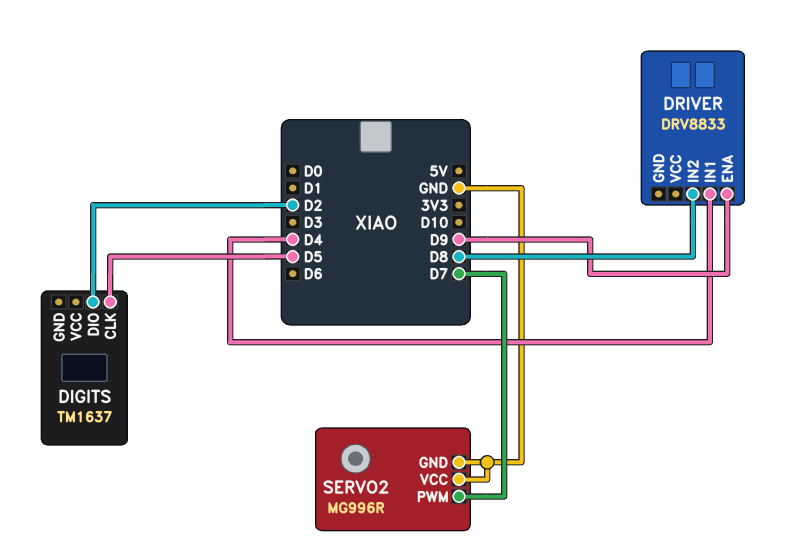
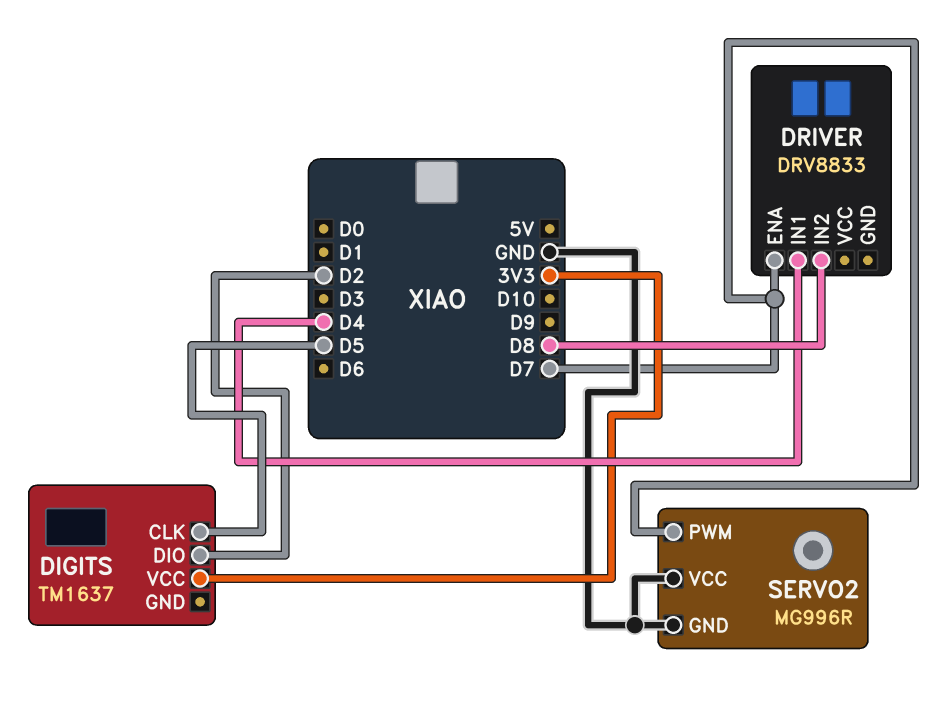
DIGITS pin VCC: none -> 3V3
DRIVER pin ENA: D9 -> D7

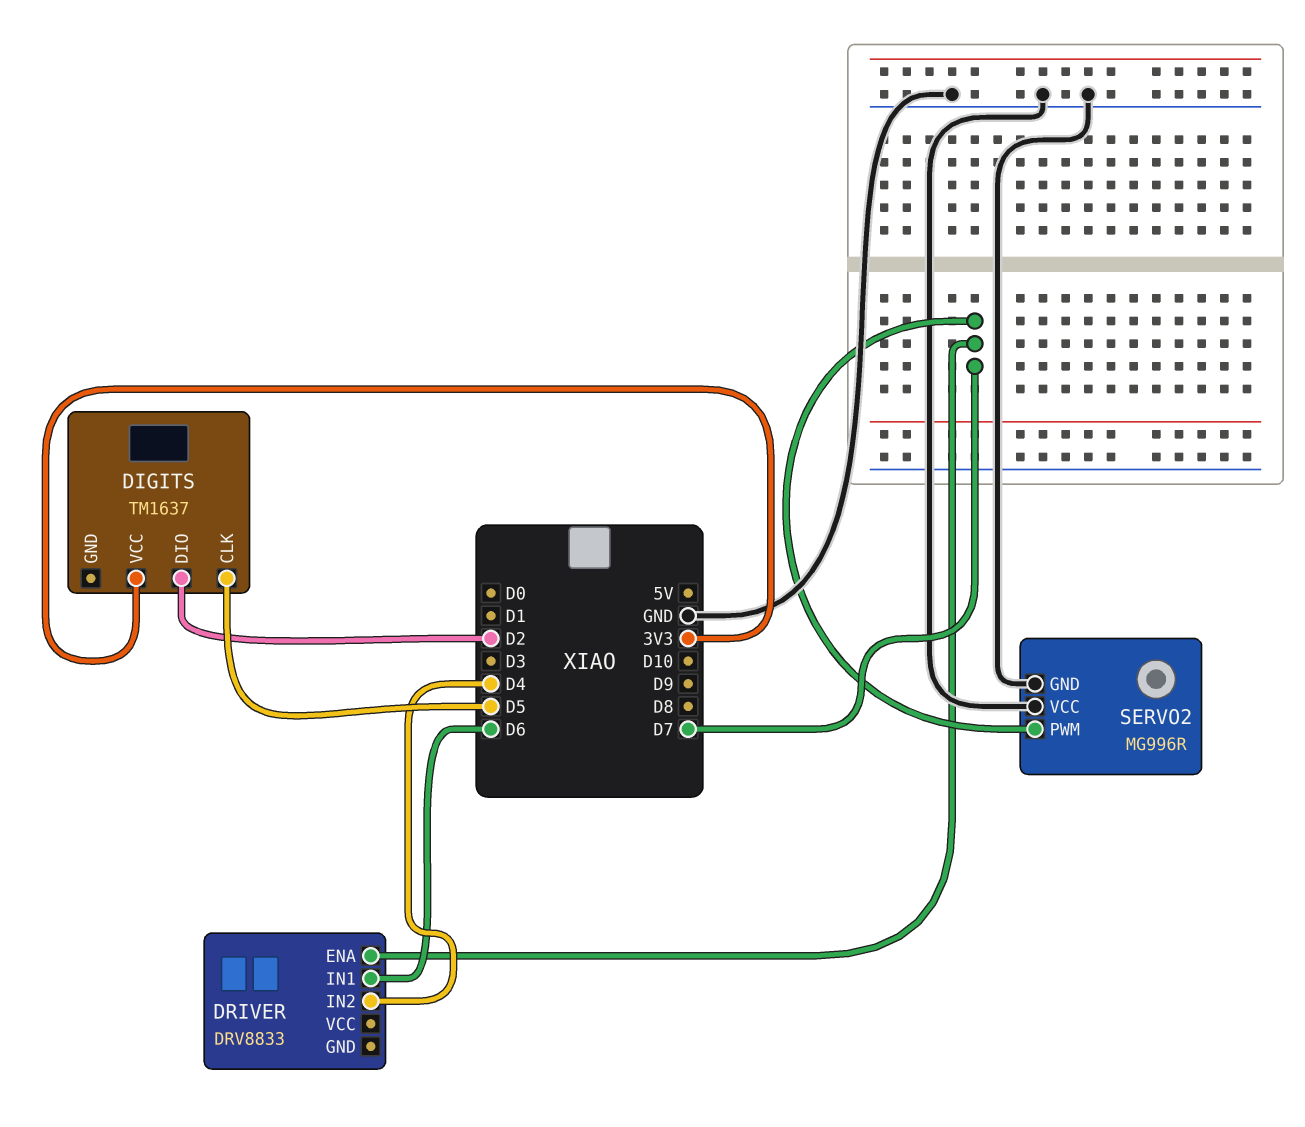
DRIVER pin IN1: D4 -> D6
DRIVER pin IN2: D8 -> D4

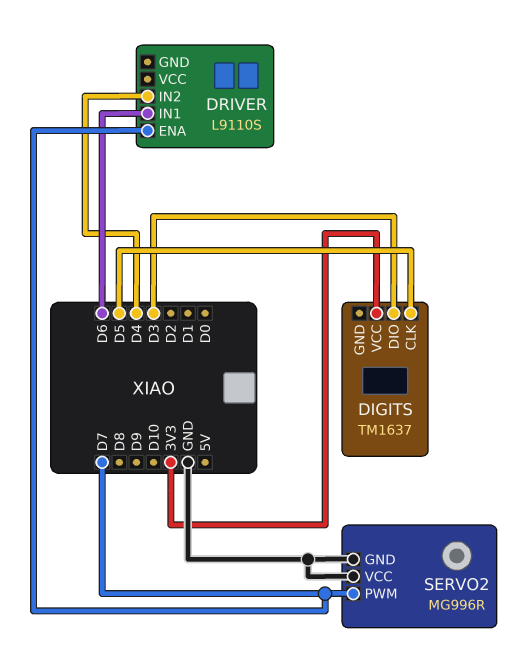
DIGITS pin DIO: D2 -> D3
DRIVER: DRV8833 -> L9110S

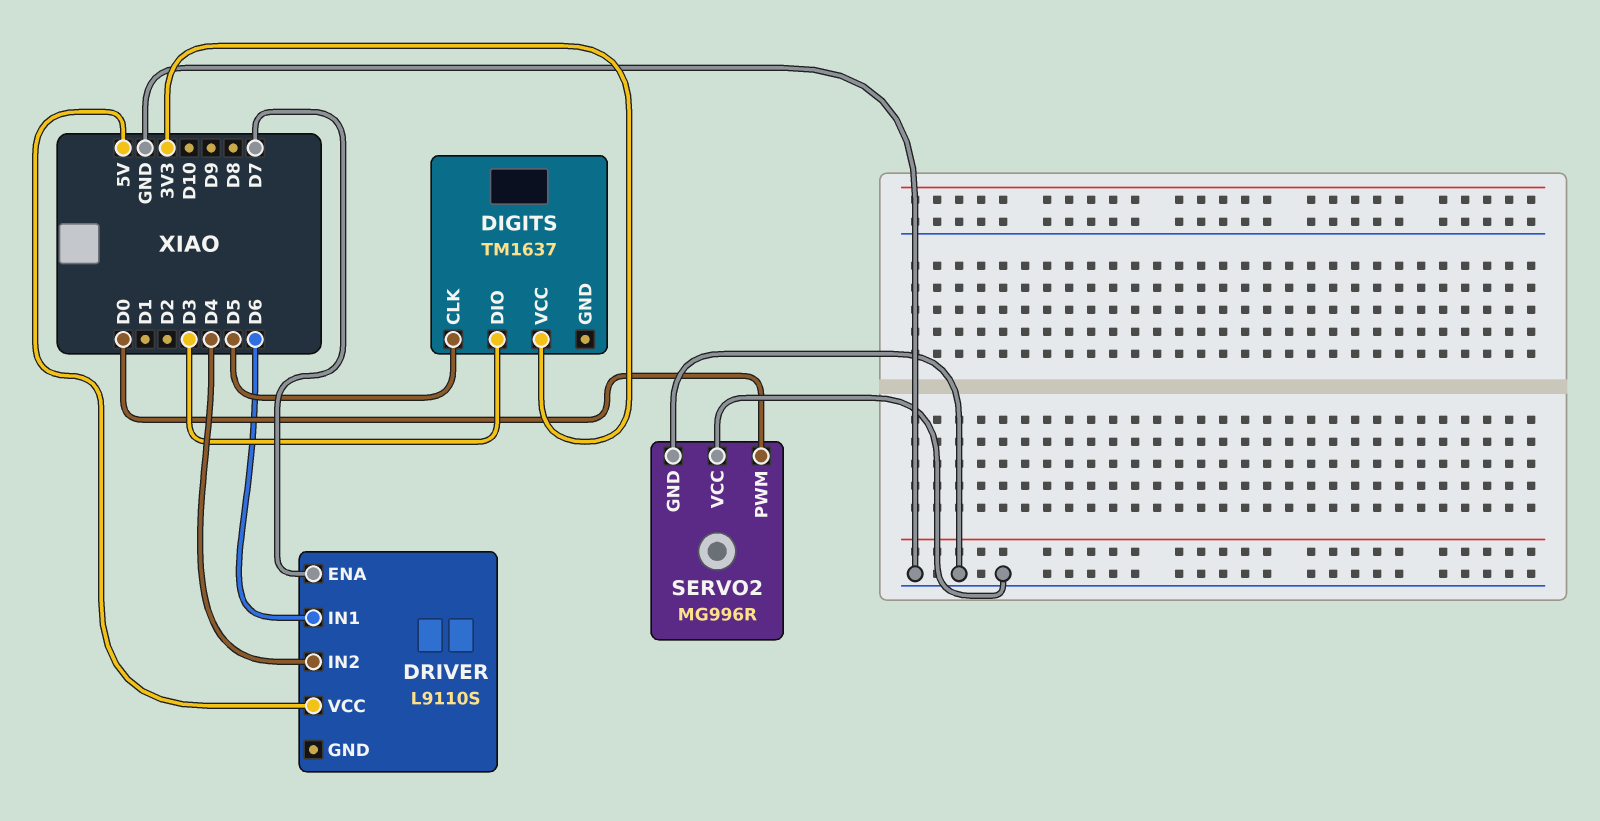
DRIVER pin VCC: none -> 5V
SERVO2 pin PWM: D7 -> D0

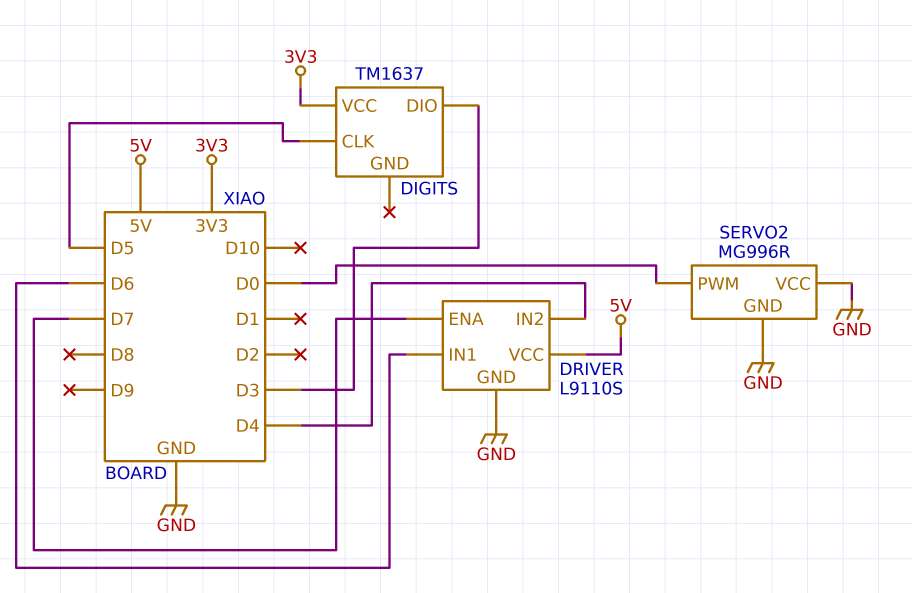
DRIVER pin GND: none -> GND

